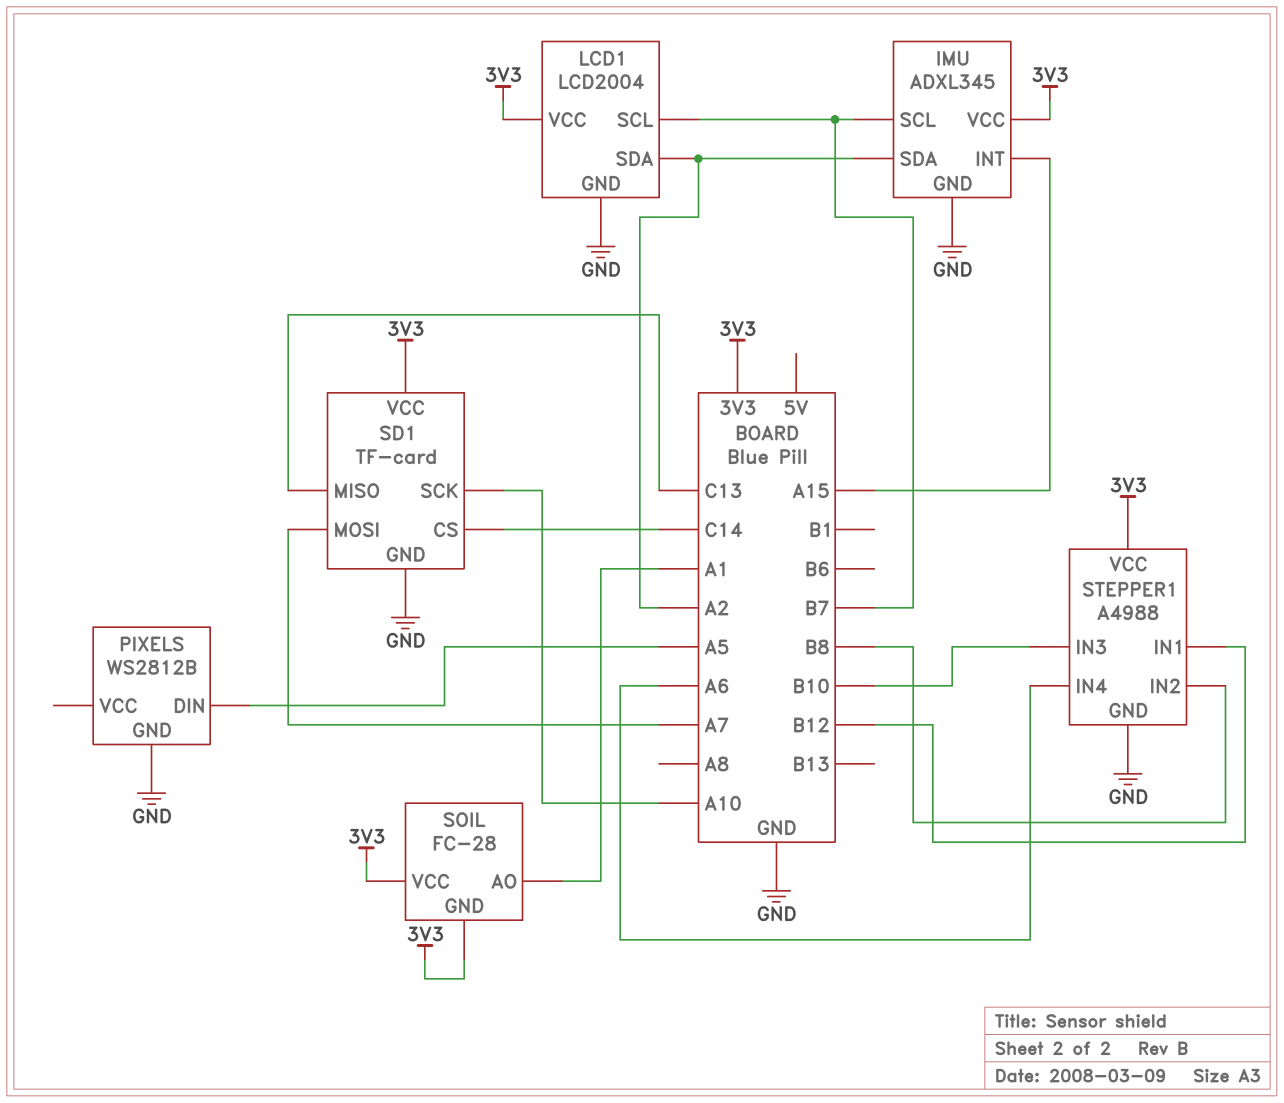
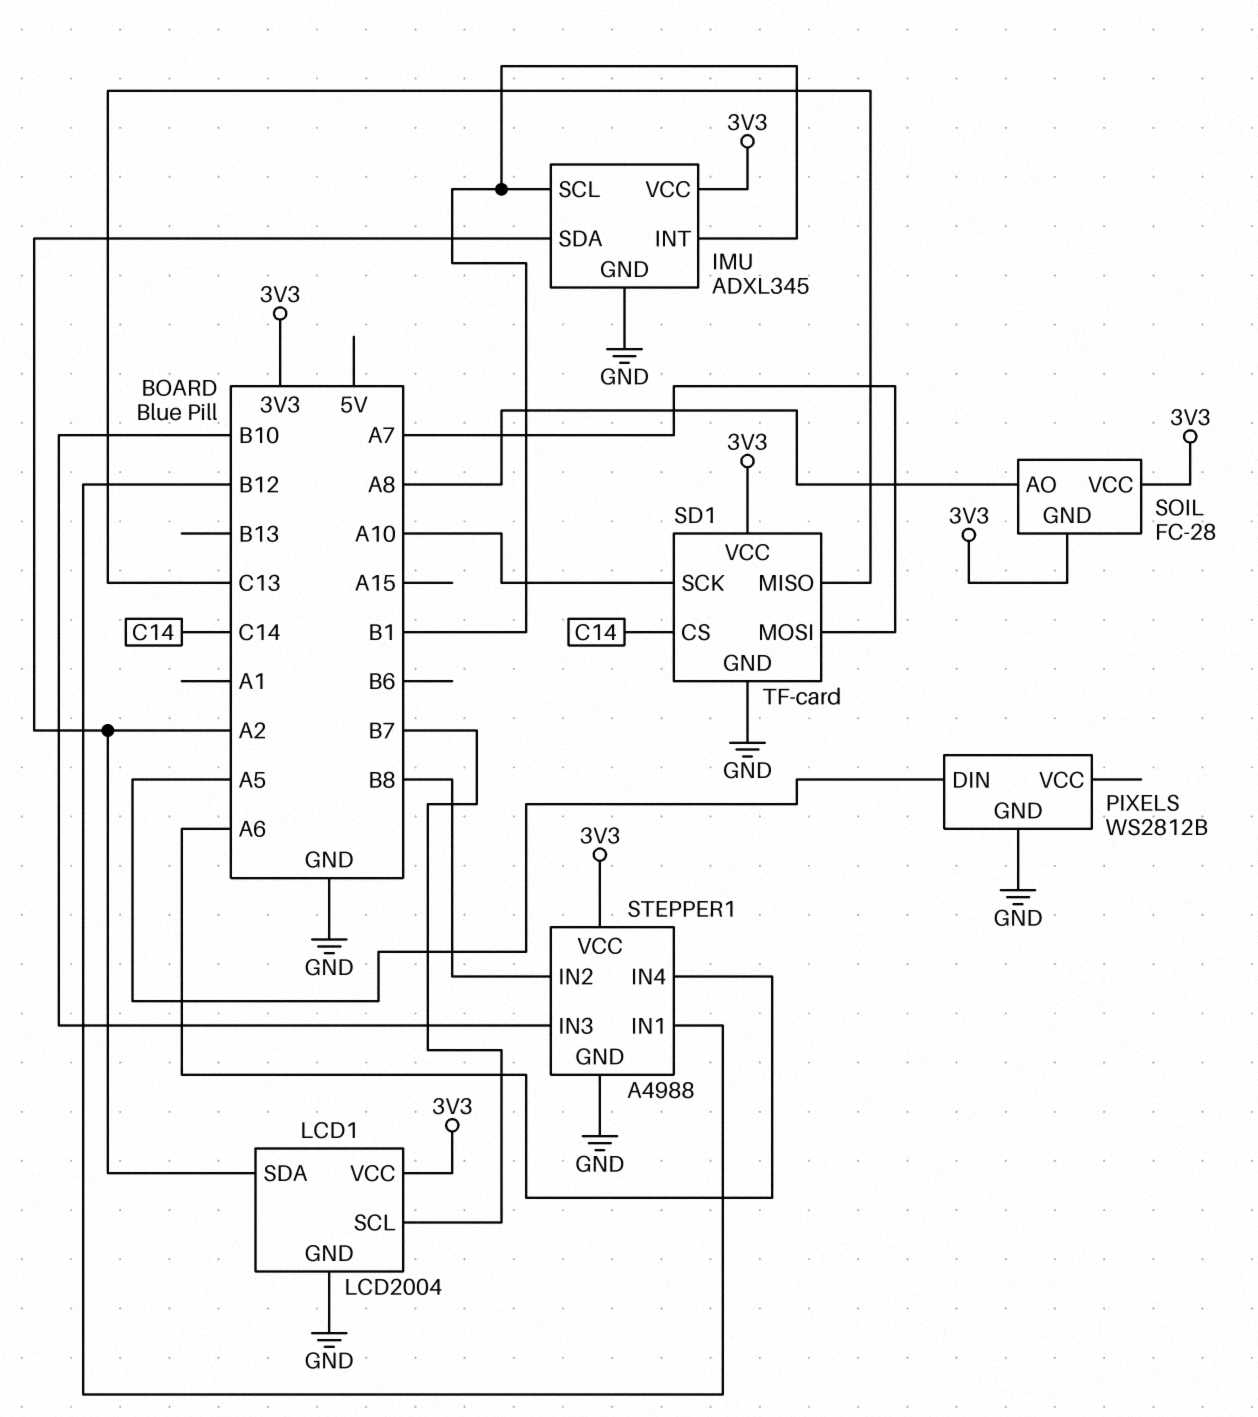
IMU pin INT: A15 -> B1
IMU pin SCL: B7 -> B1
SOIL pin AO: A1 -> A8

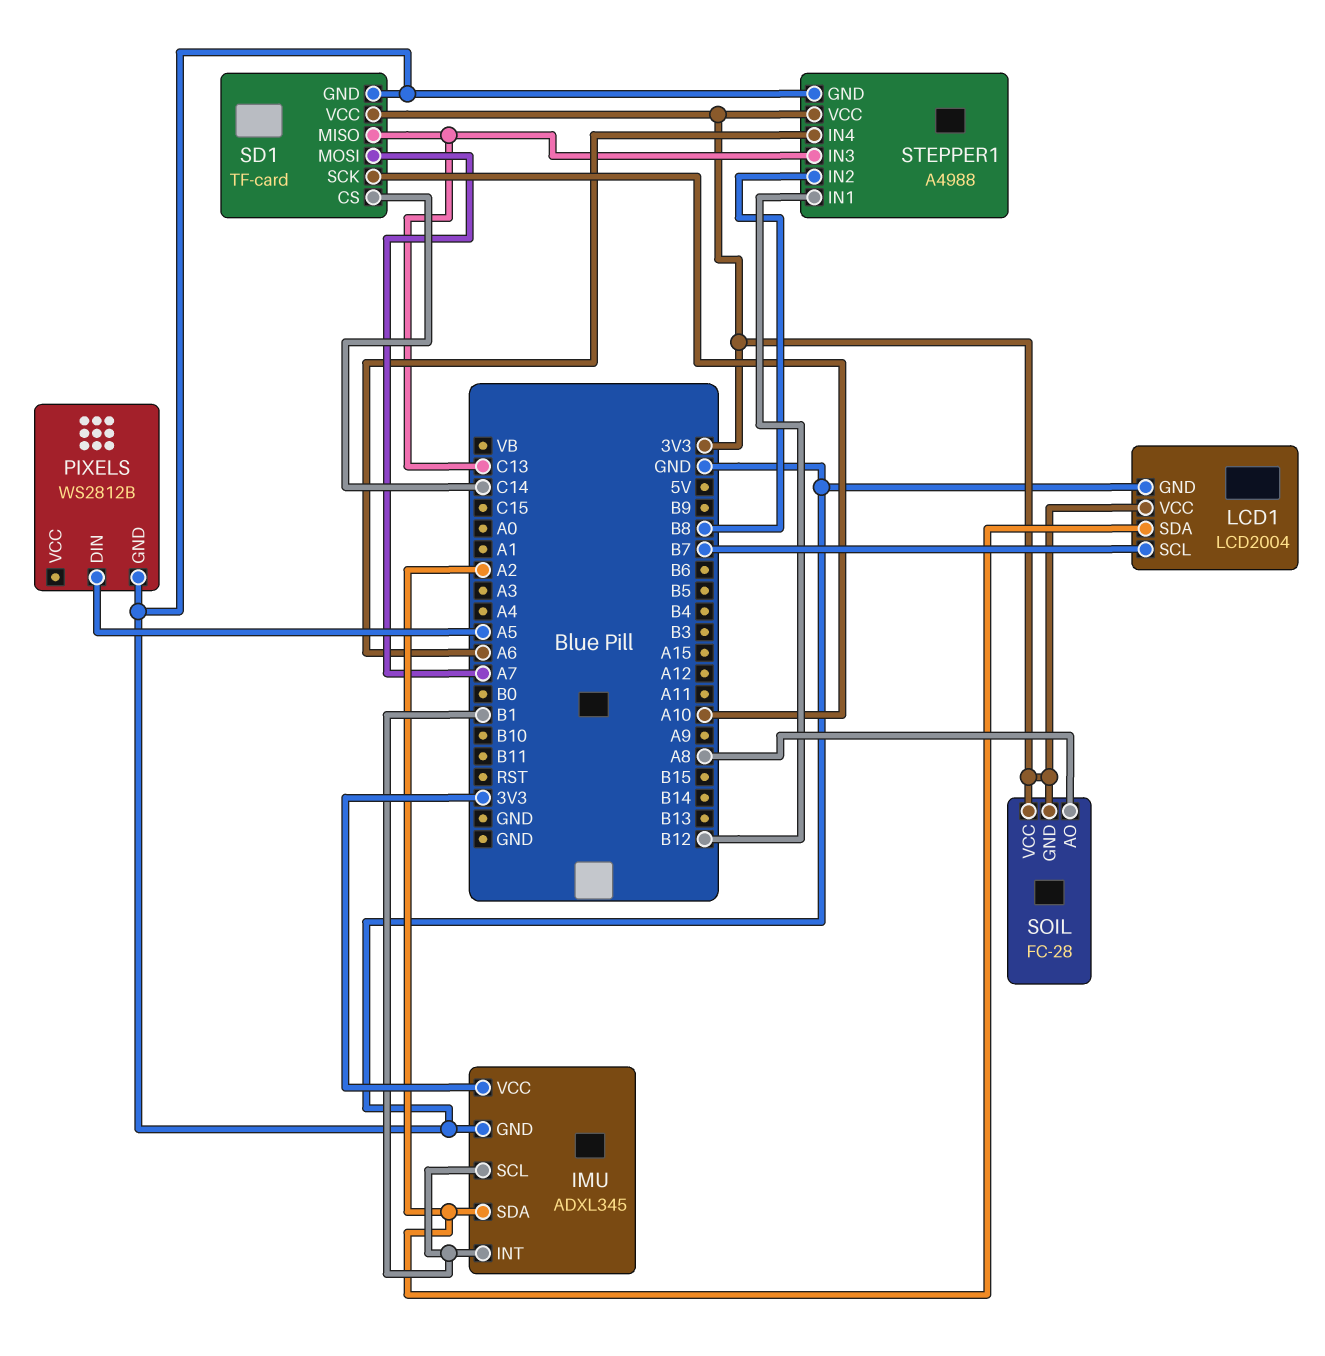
STEPPER1 pin IN3: B10 -> C13

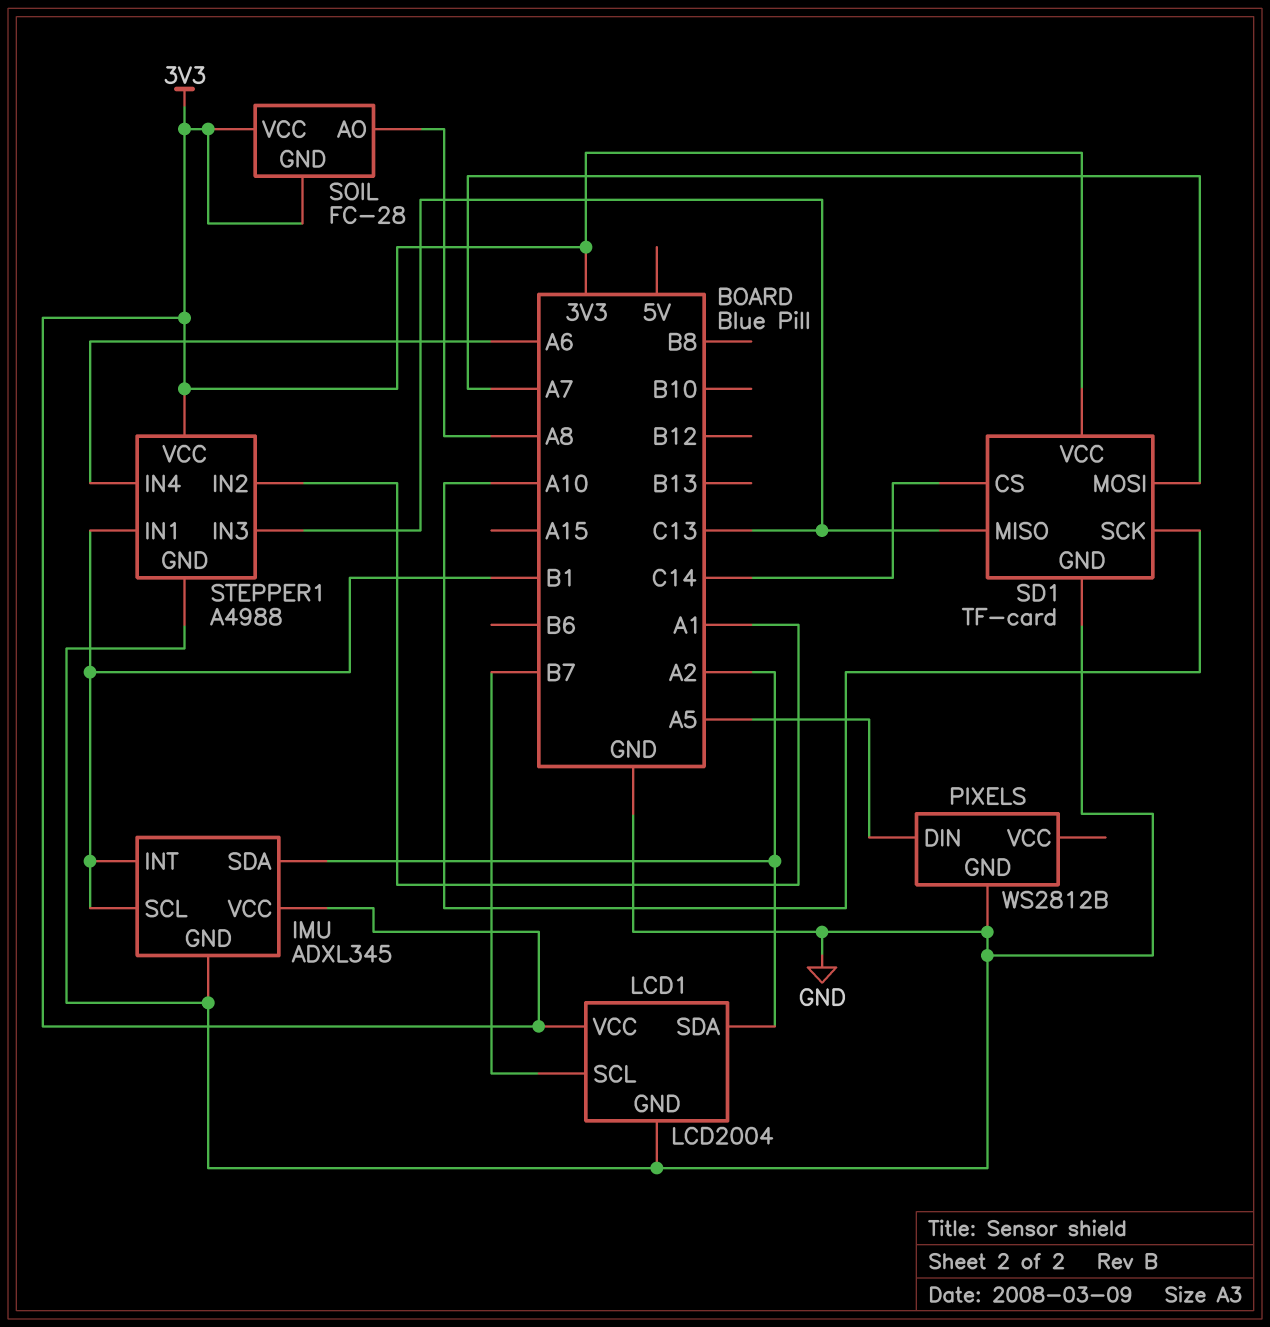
STEPPER1 pin IN1: B12 -> B1
STEPPER1 pin IN2: B8 -> A1

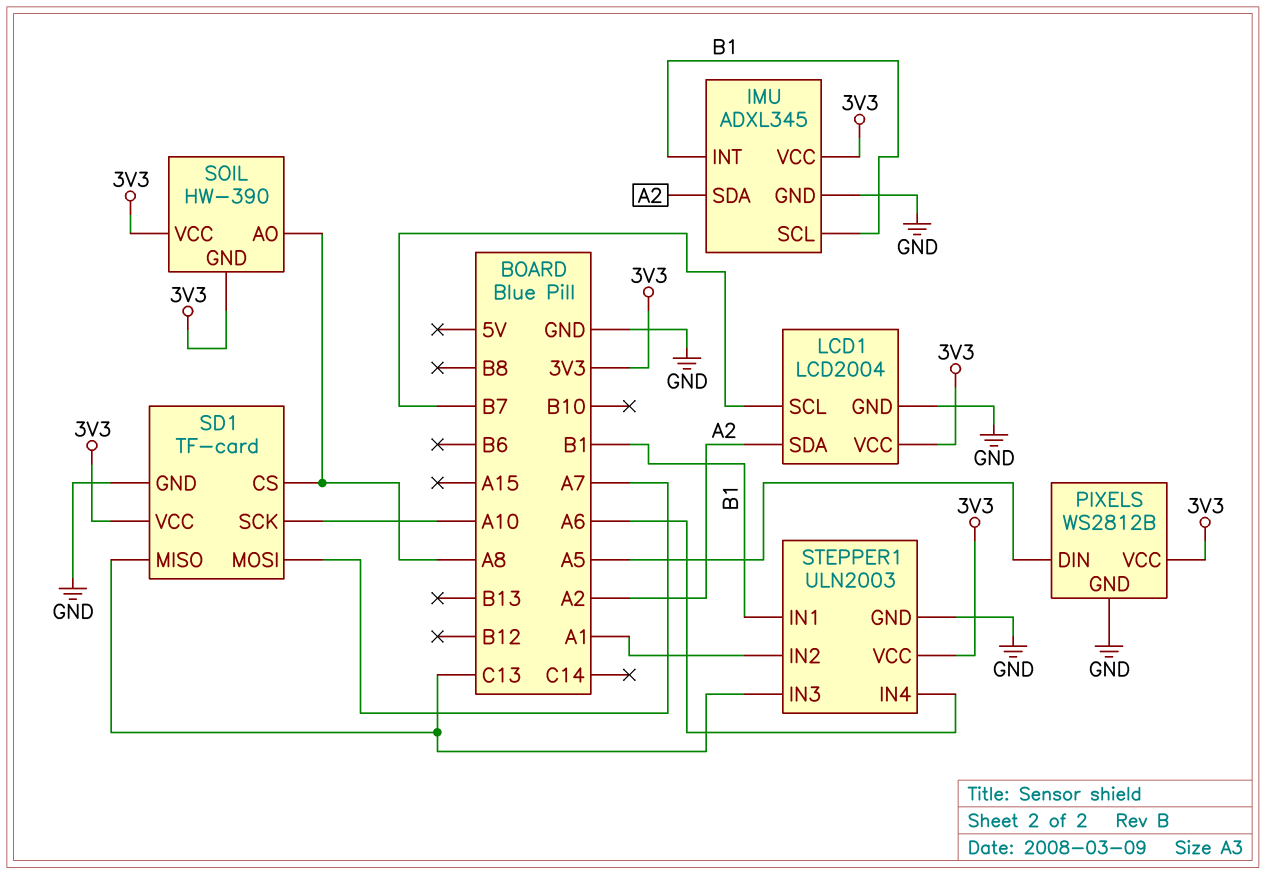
PIXELS pin VCC: none -> 3V3
SD1 pin CS: C14 -> A8
SOIL: FC-28 -> HW-390
STEPPER1: A4988 -> ULN2003

